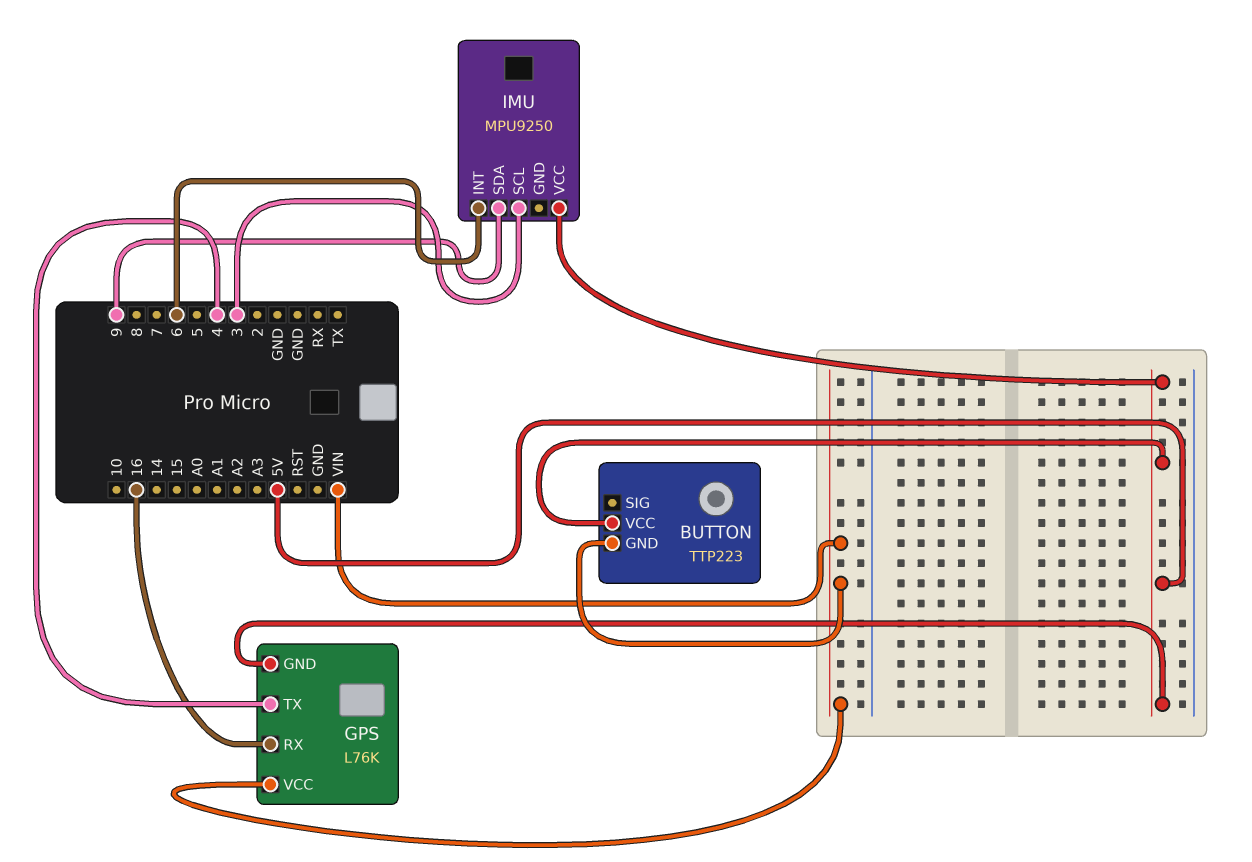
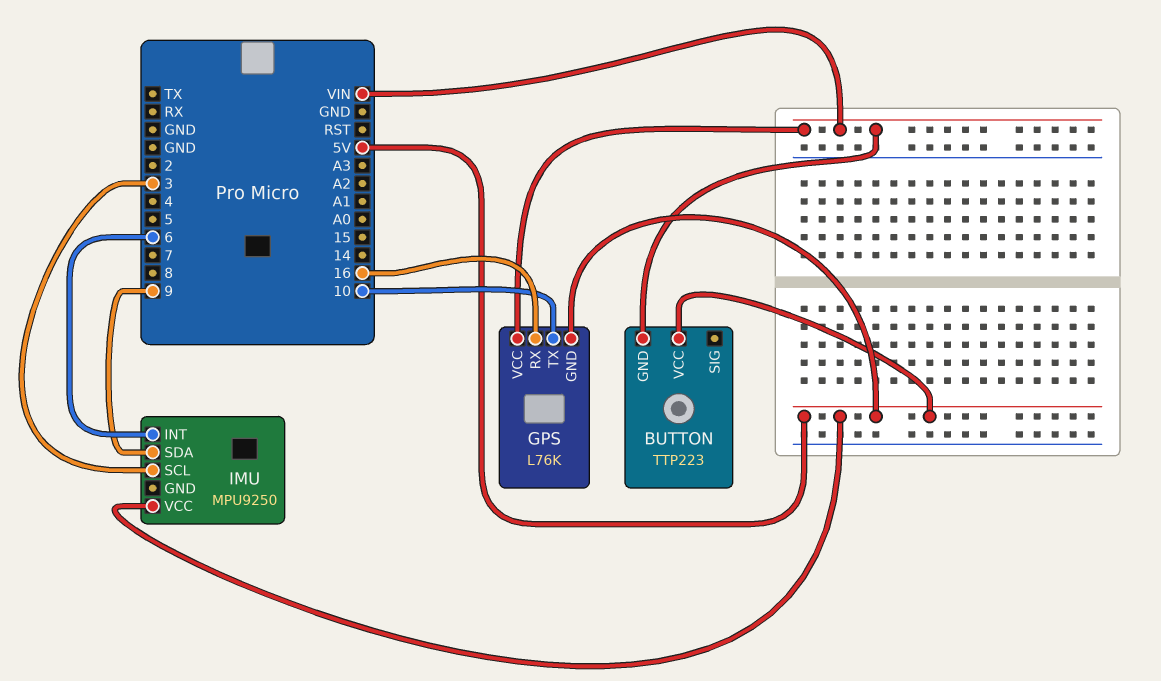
GPS pin TX: 4 -> 10

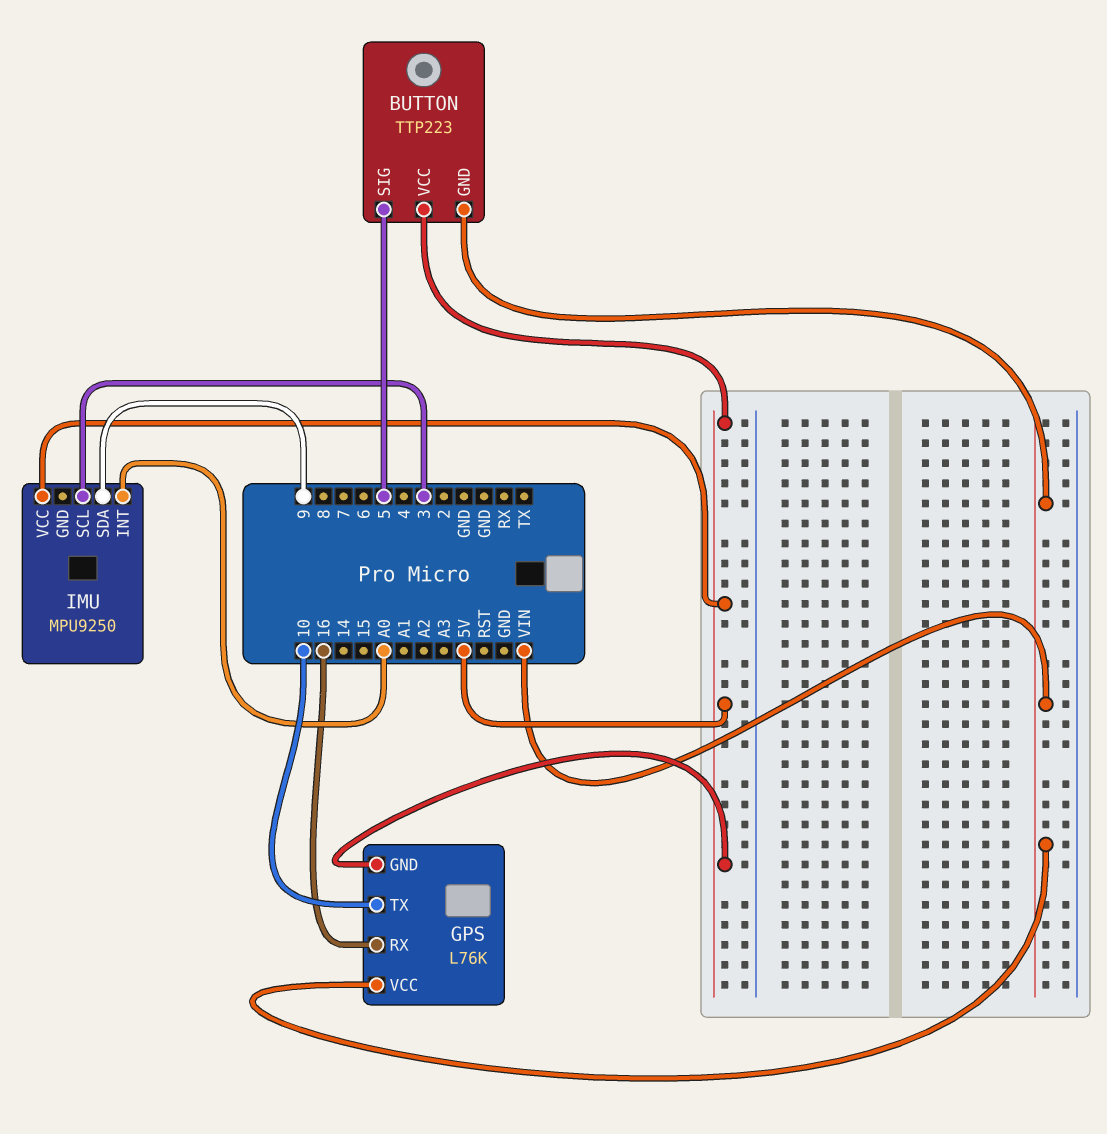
BUTTON pin SIG: none -> 5
IMU pin INT: 6 -> A0

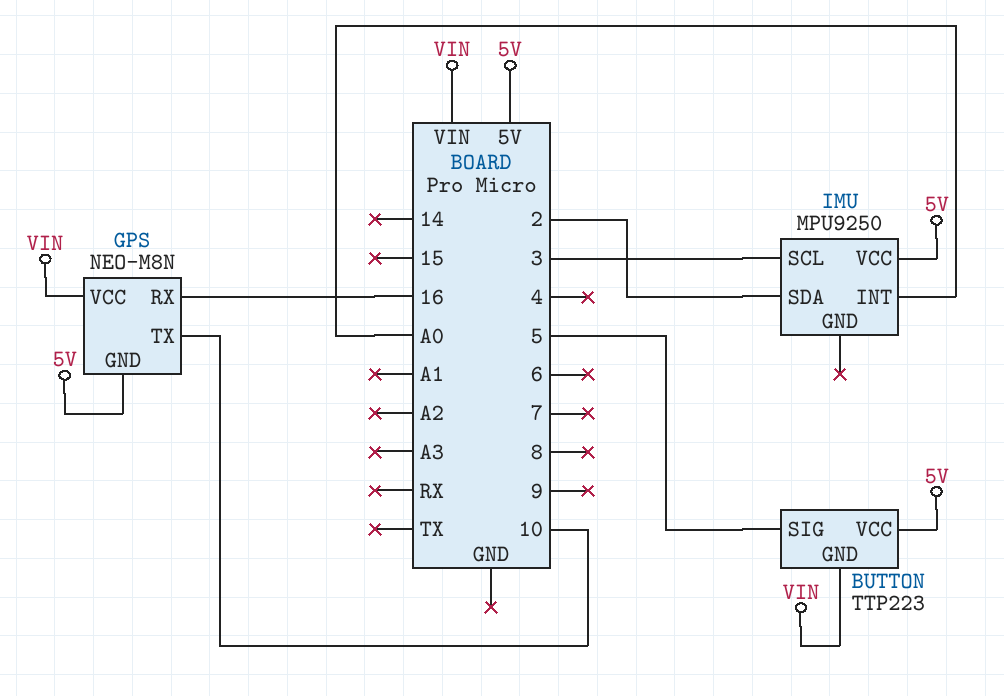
GPS: L76K -> NEO-M8N
IMU pin SDA: 9 -> 2

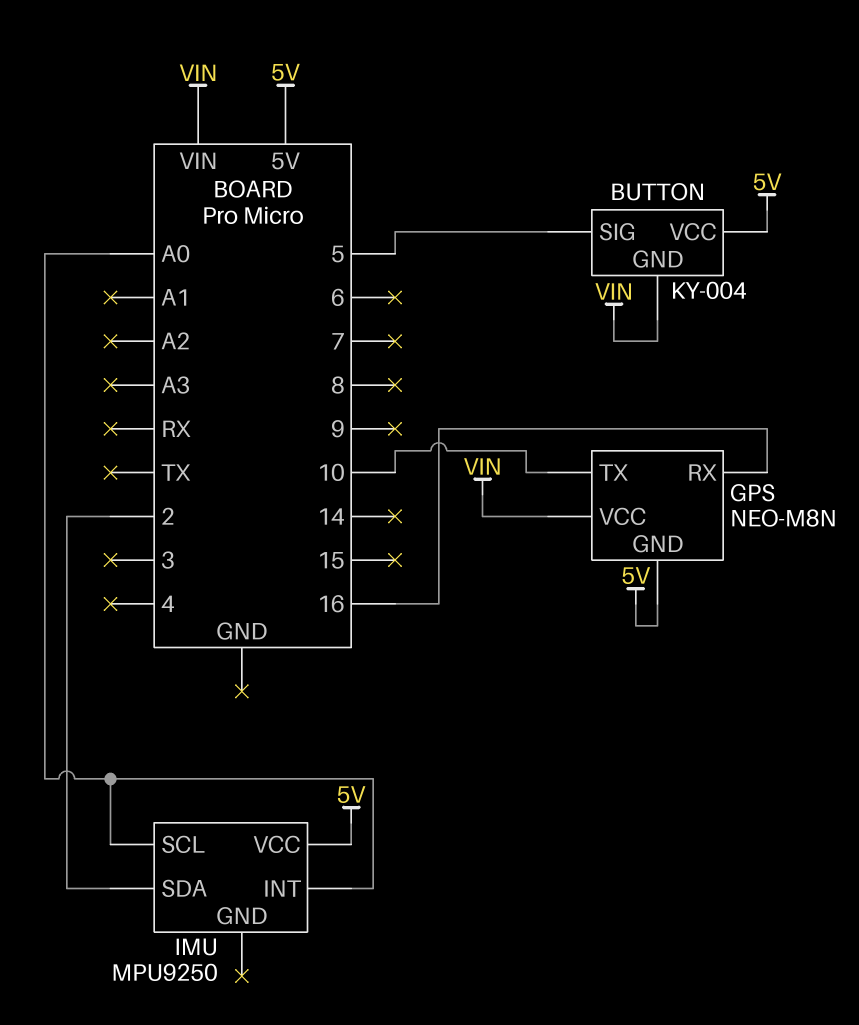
BUTTON: TTP223 -> KY-004
IMU pin SCL: 3 -> A0

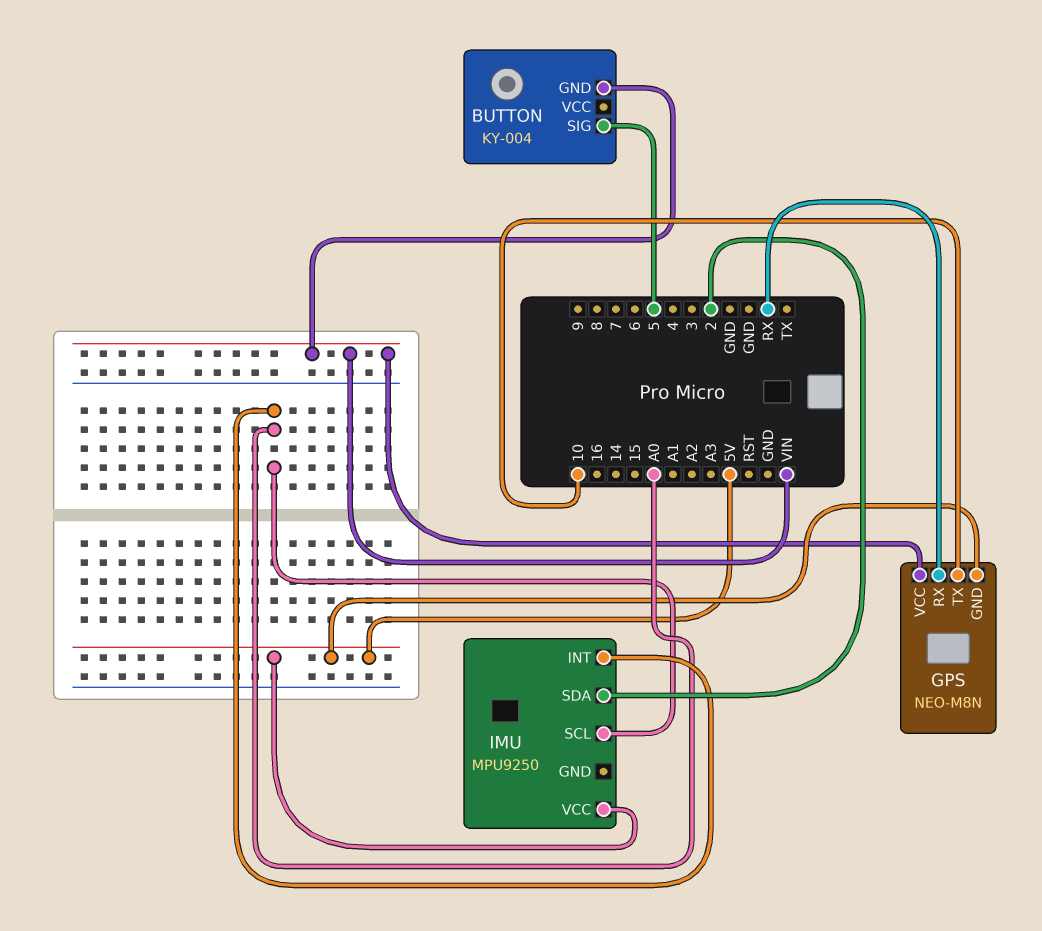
BUTTON pin VCC: 5V -> none
GPS pin RX: 16 -> RX

